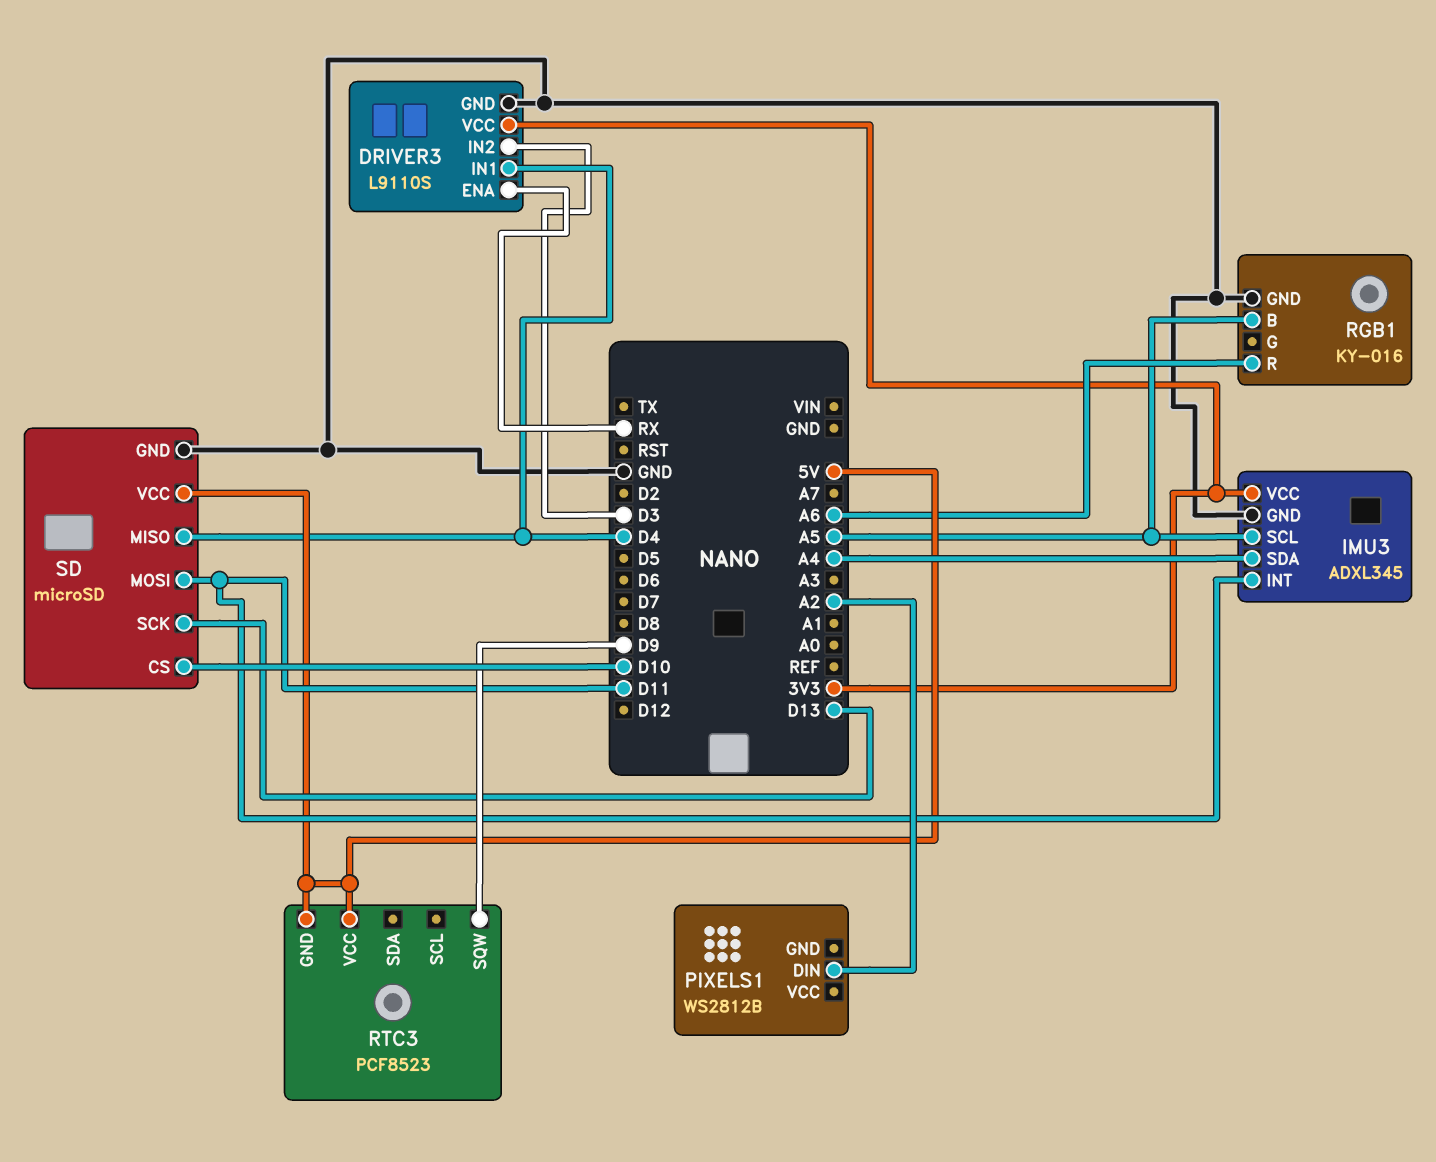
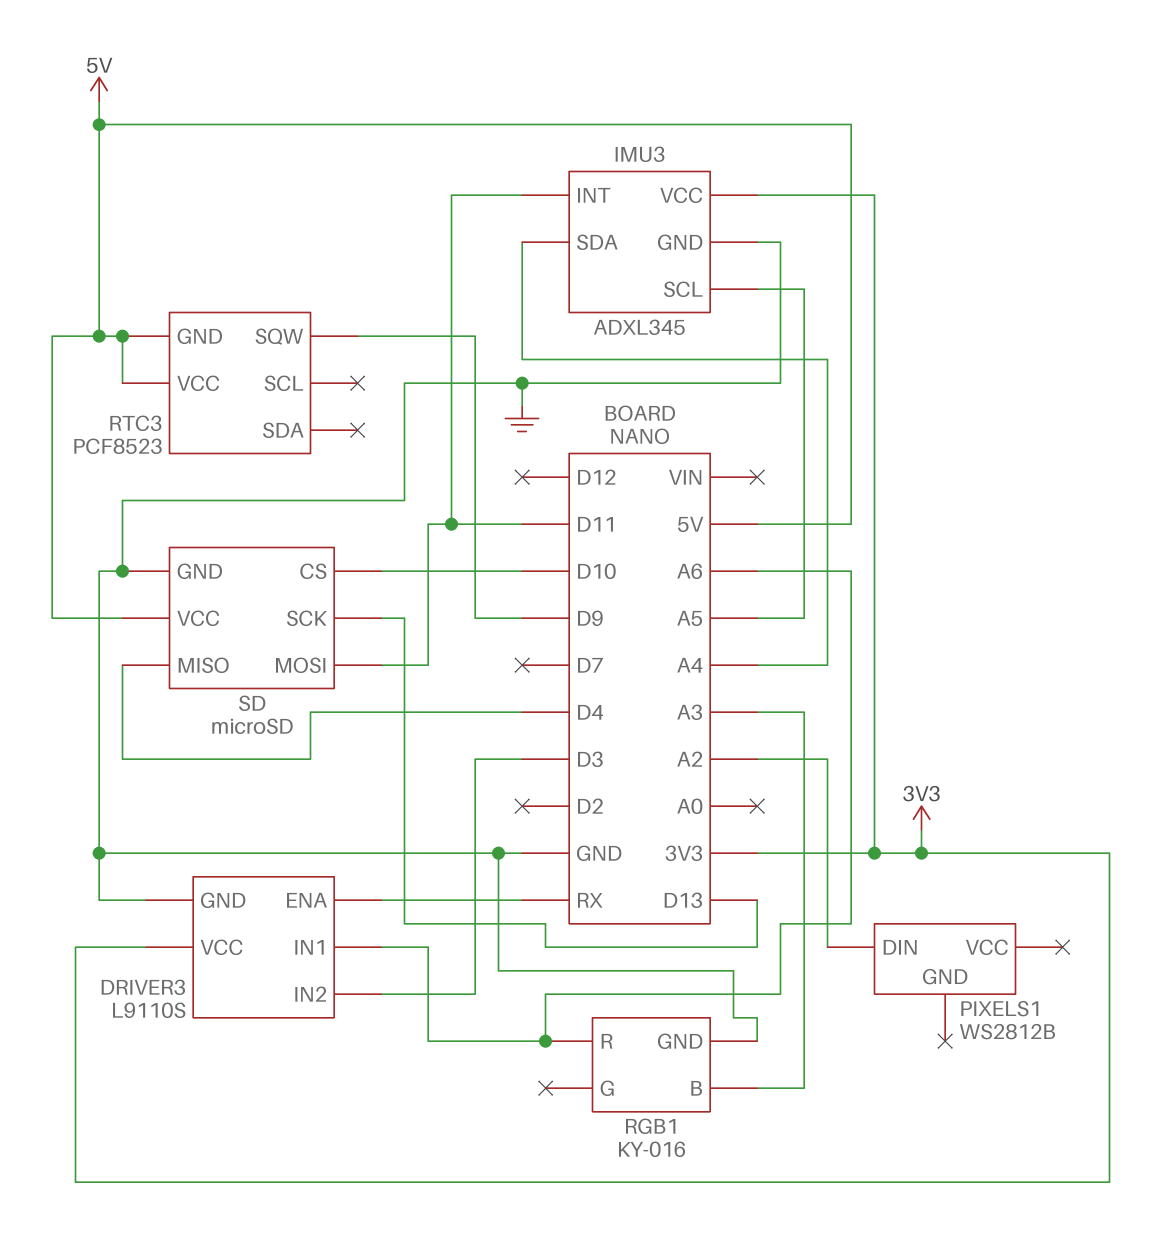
DRIVER3 pin IN1: D4 -> A6
RGB1 pin B: A5 -> A3

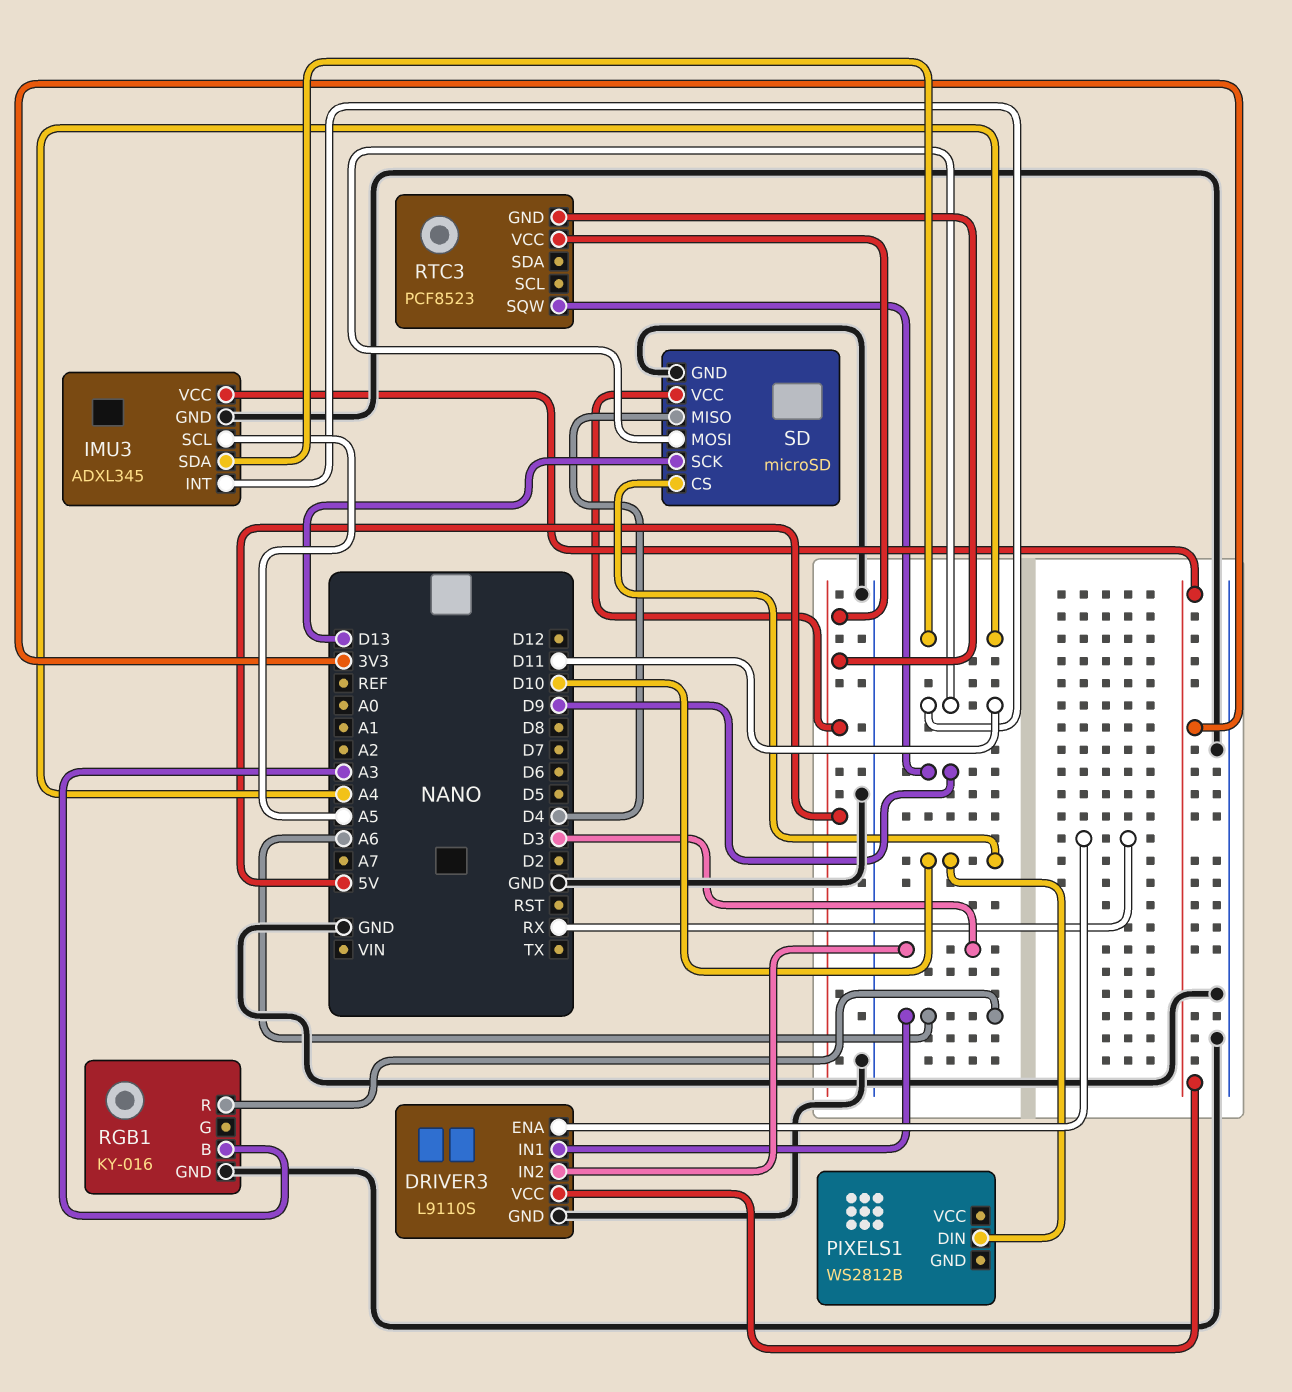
PIXELS1 pin DIN: A2 -> D10

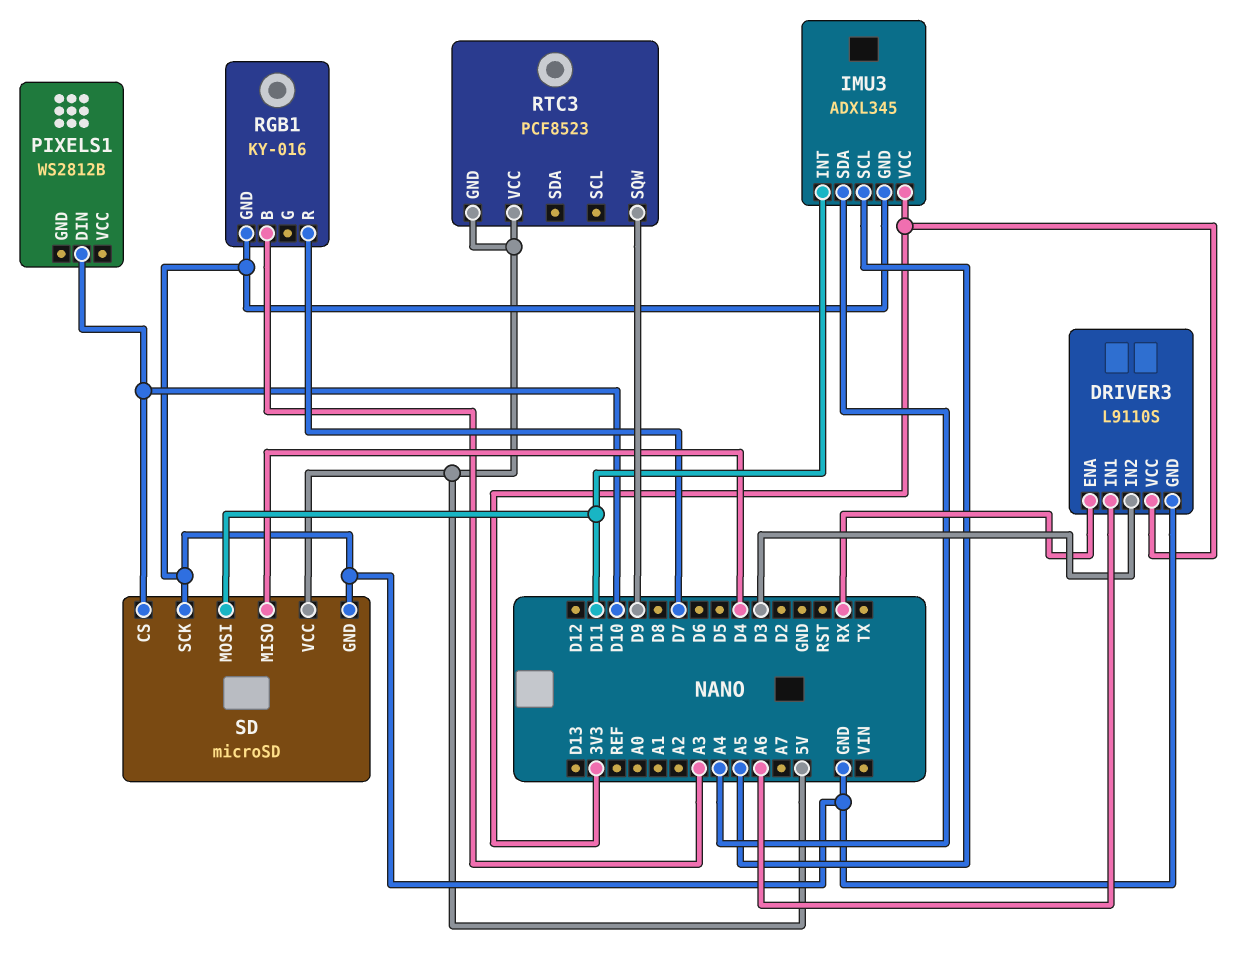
RGB1 pin R: A6 -> D7
SD pin SCK: D13 -> GND

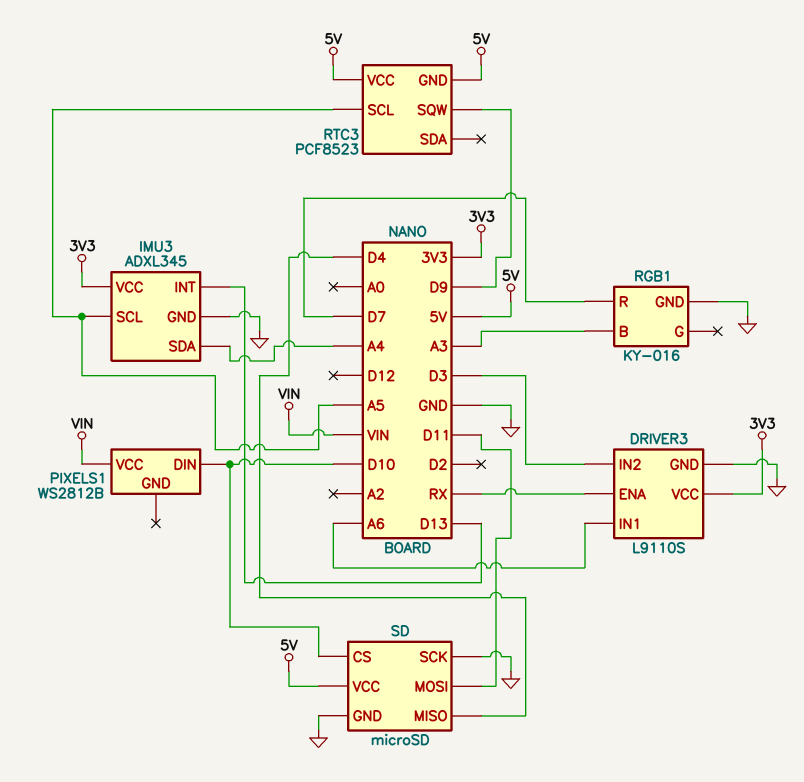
IMU3 pin INT: D11 -> D13
PIXELS1 pin VCC: none -> VIN
RTC3 pin SCL: none -> A5

